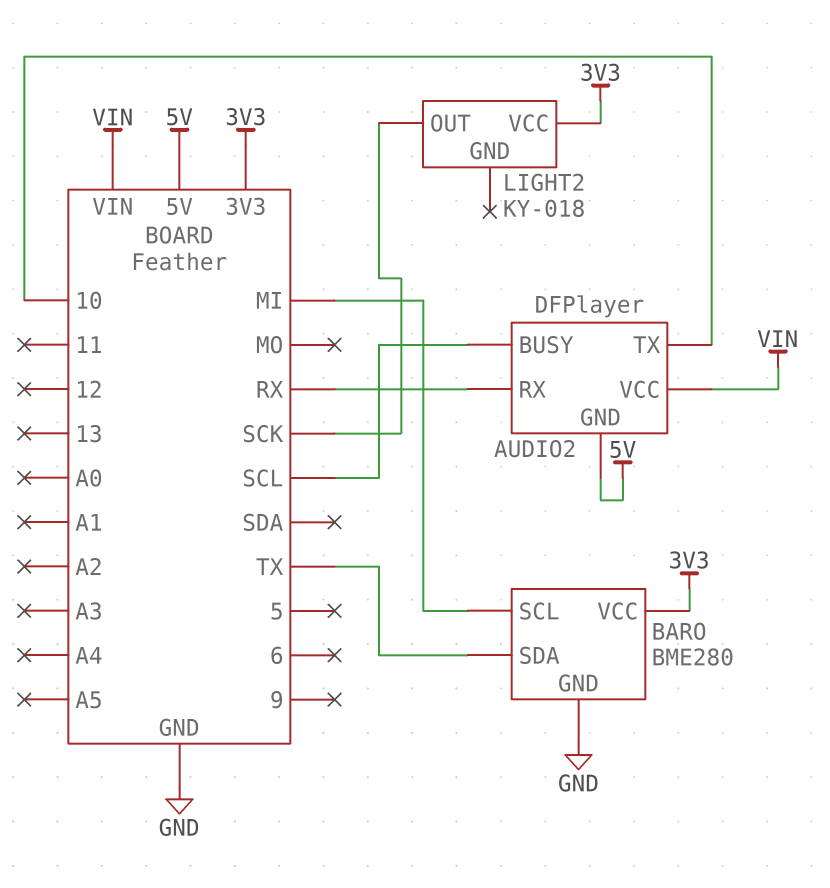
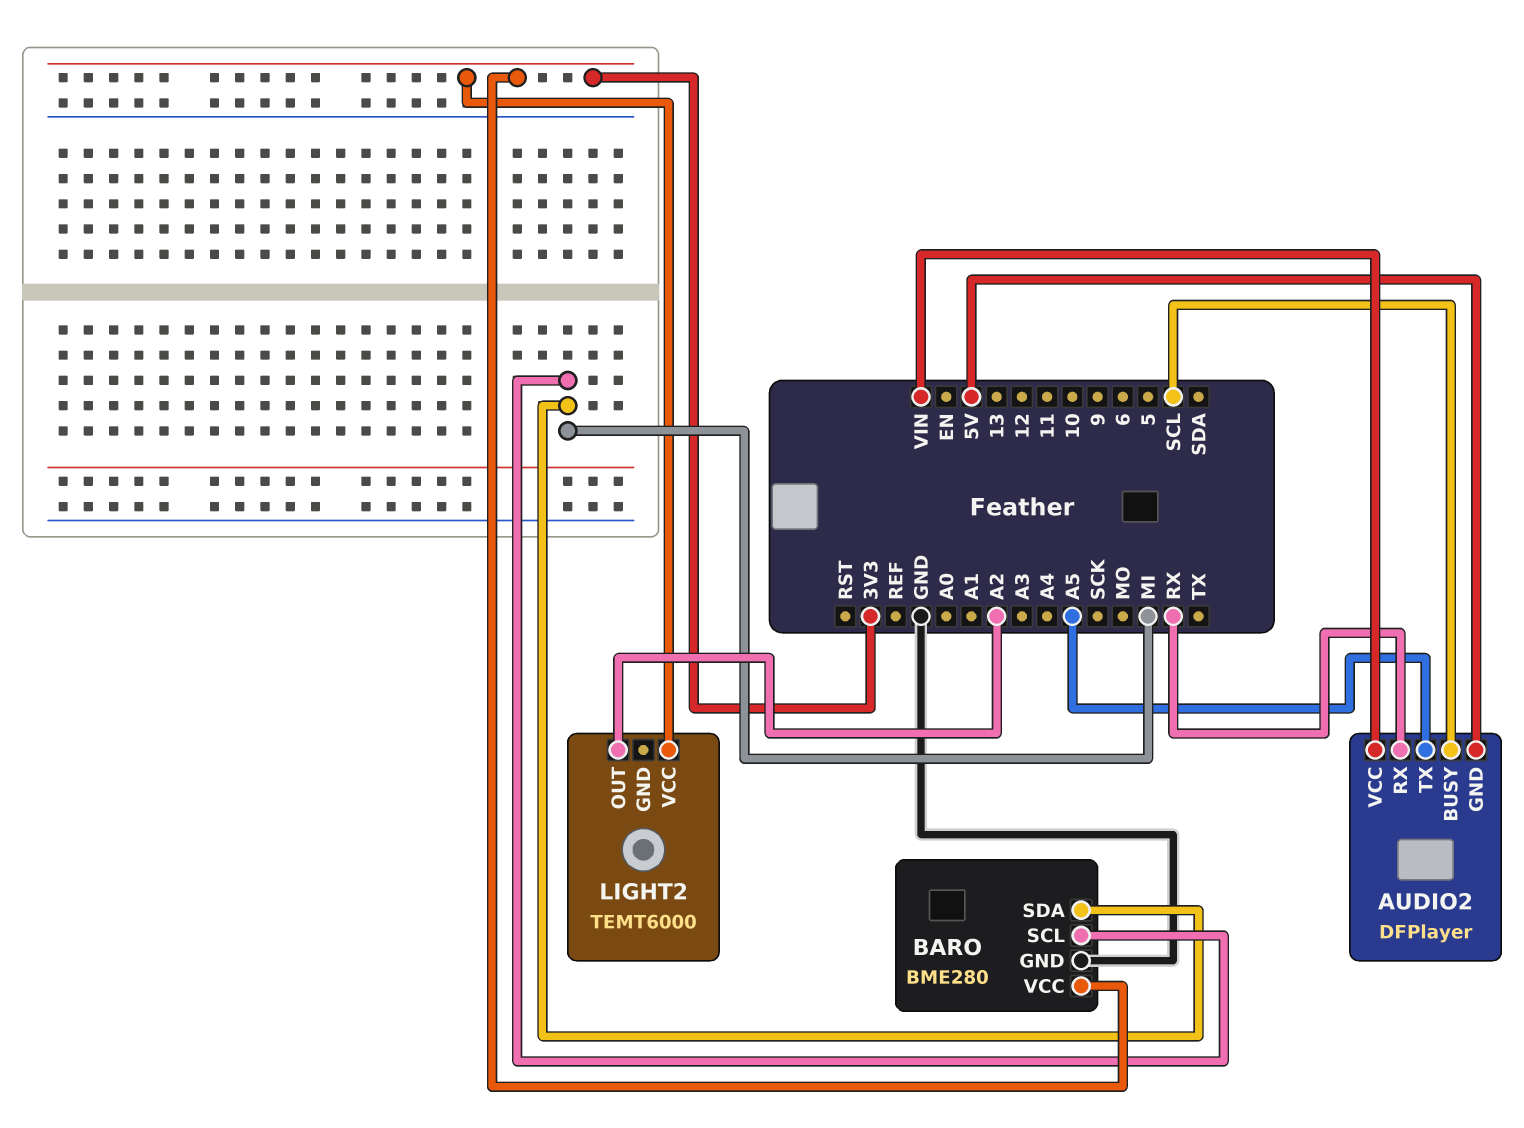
AUDIO2 pin TX: 10 -> A5
BARO pin SDA: TX -> MI
LIGHT2: KY-018 -> TEMT6000
LIGHT2 pin OUT: SCK -> A2

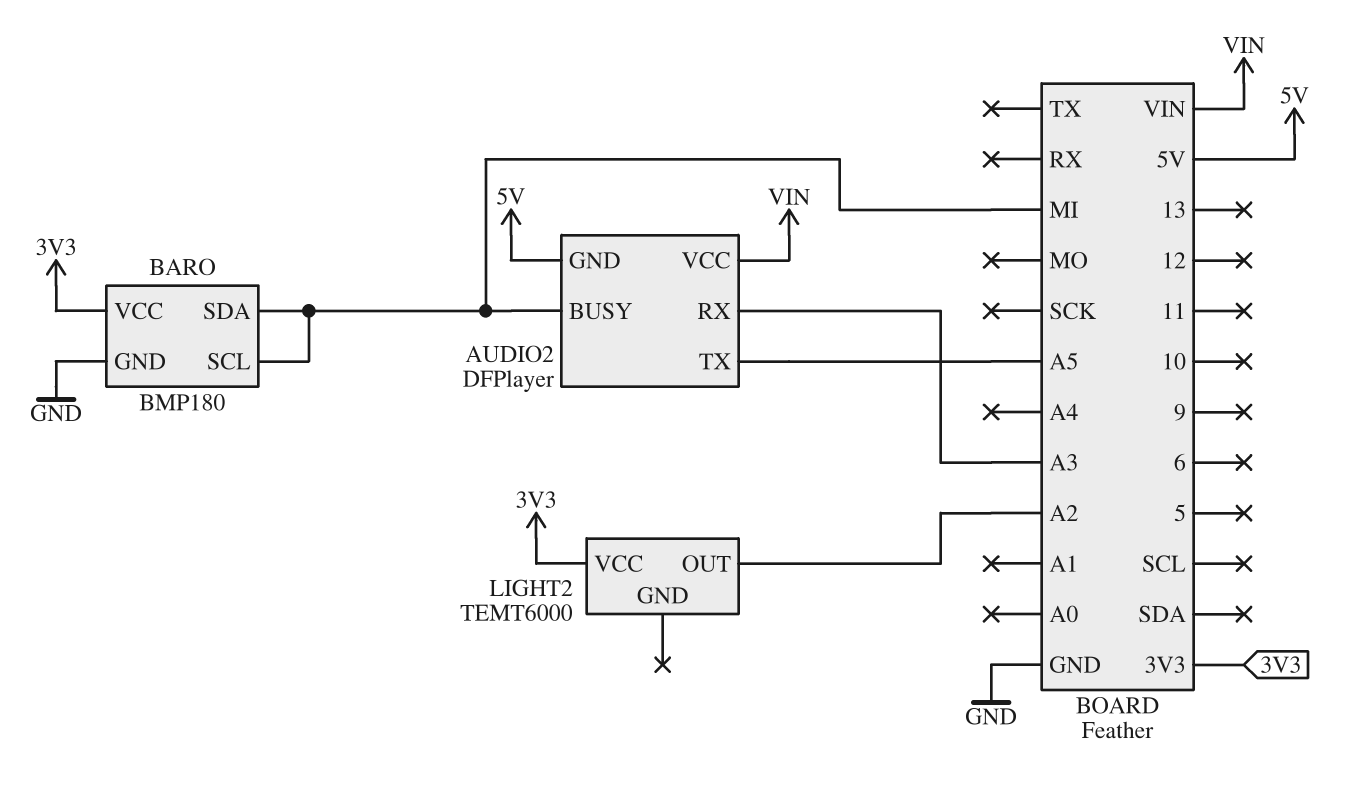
AUDIO2 pin BUSY: SCL -> MI
AUDIO2 pin RX: RX -> A3
BARO: BME280 -> BMP180

